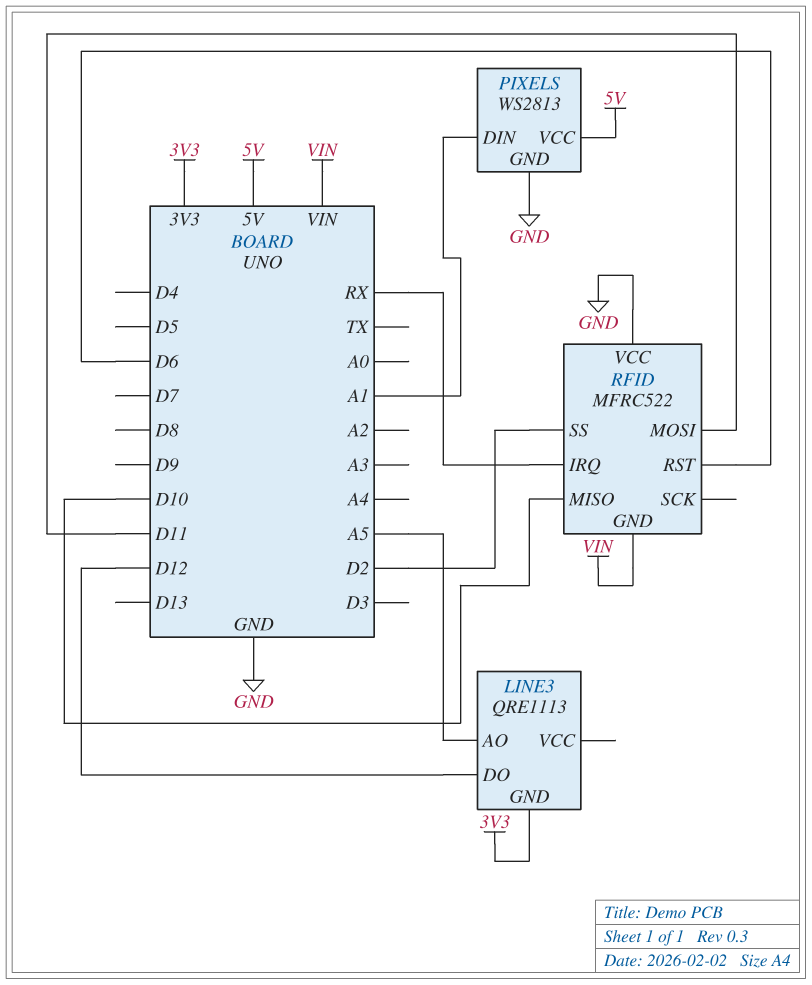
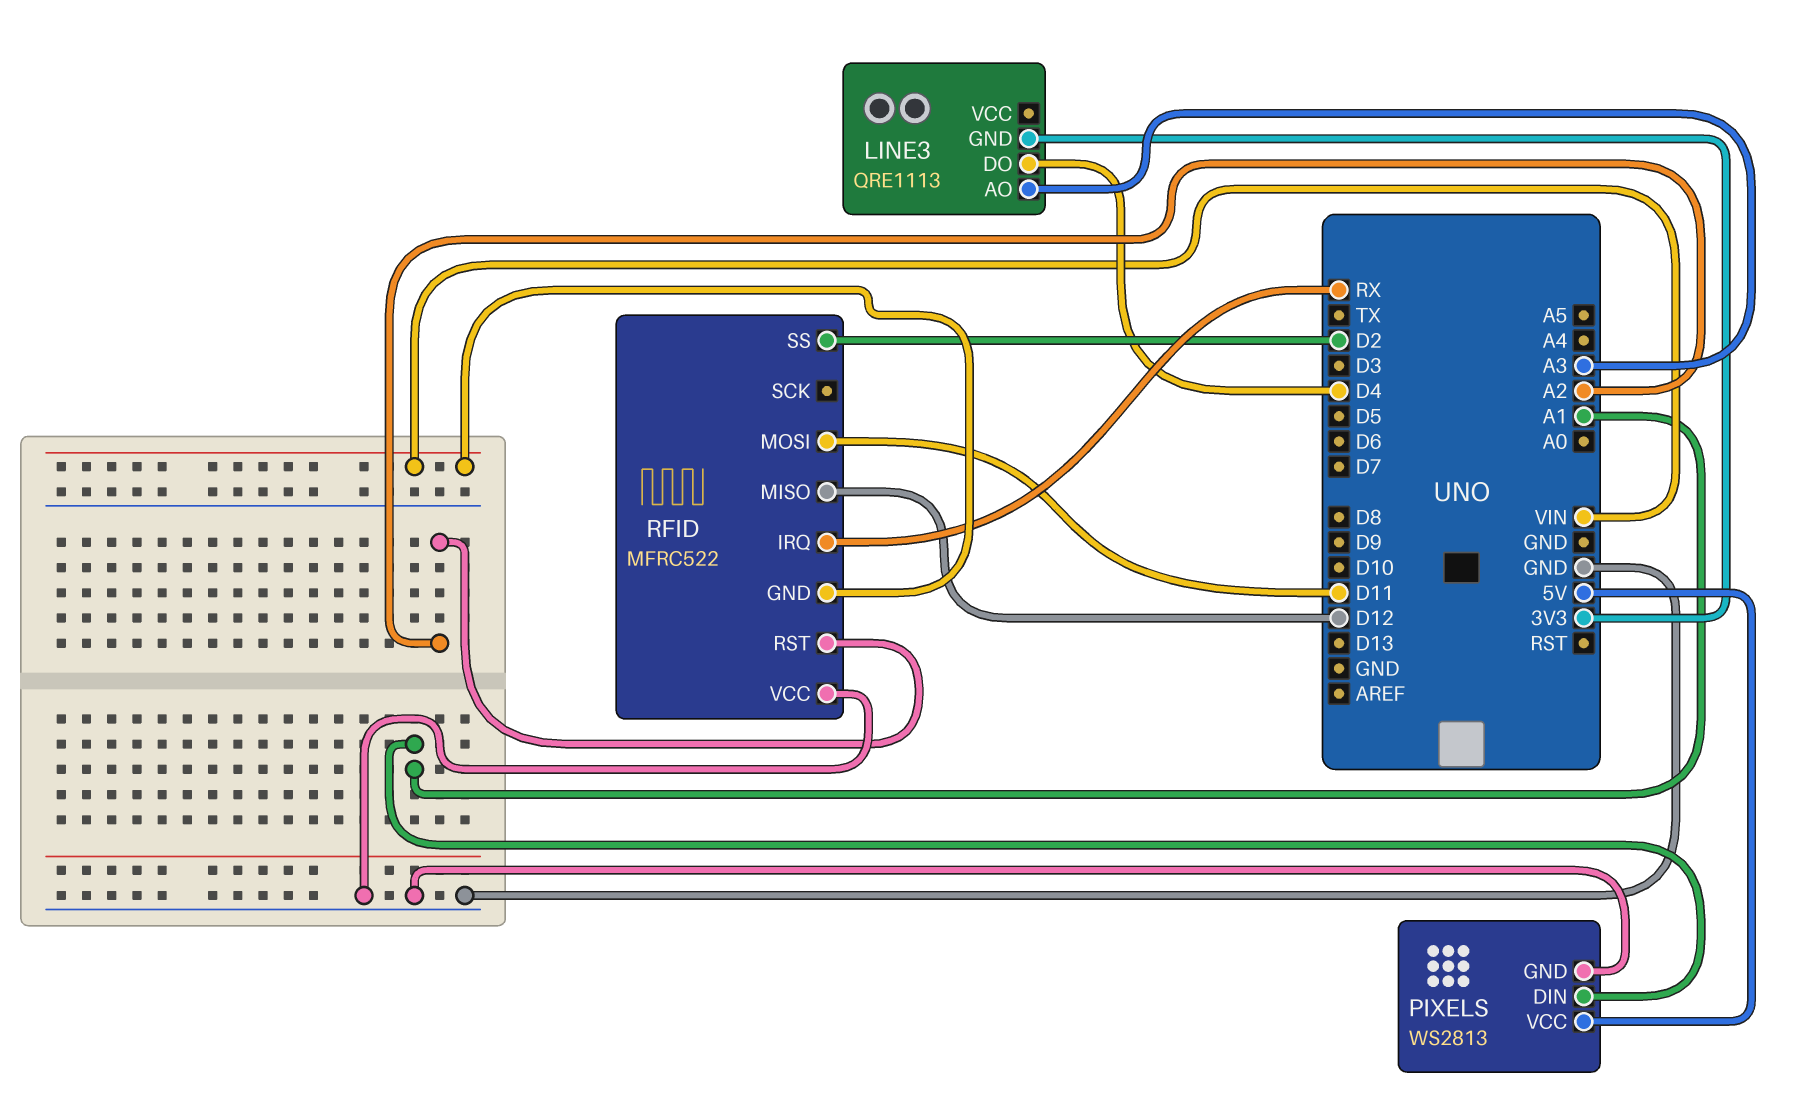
LINE3 pin AO: A5 -> A3
LINE3 pin DO: D12 -> D4
RFID pin MISO: D10 -> D12
RFID pin RST: D6 -> A2

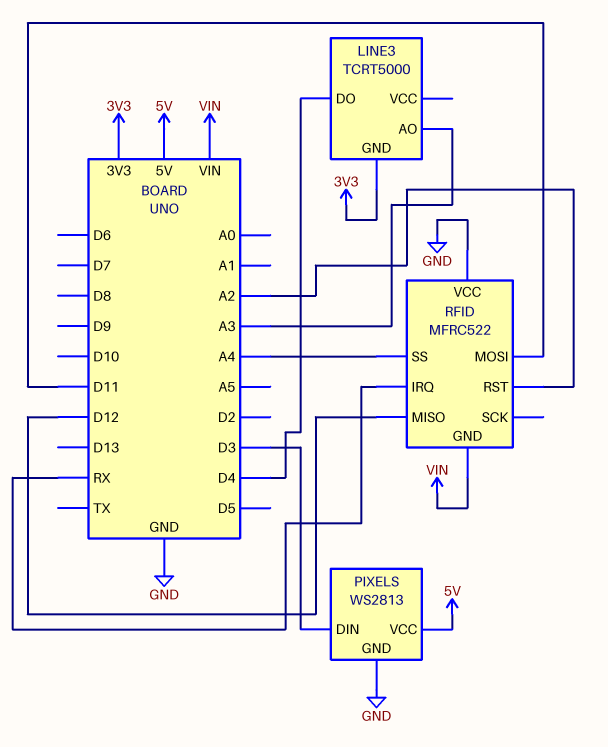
LINE3: QRE1113 -> TCRT5000
PIXELS pin DIN: A1 -> D3
RFID pin SS: D2 -> A4

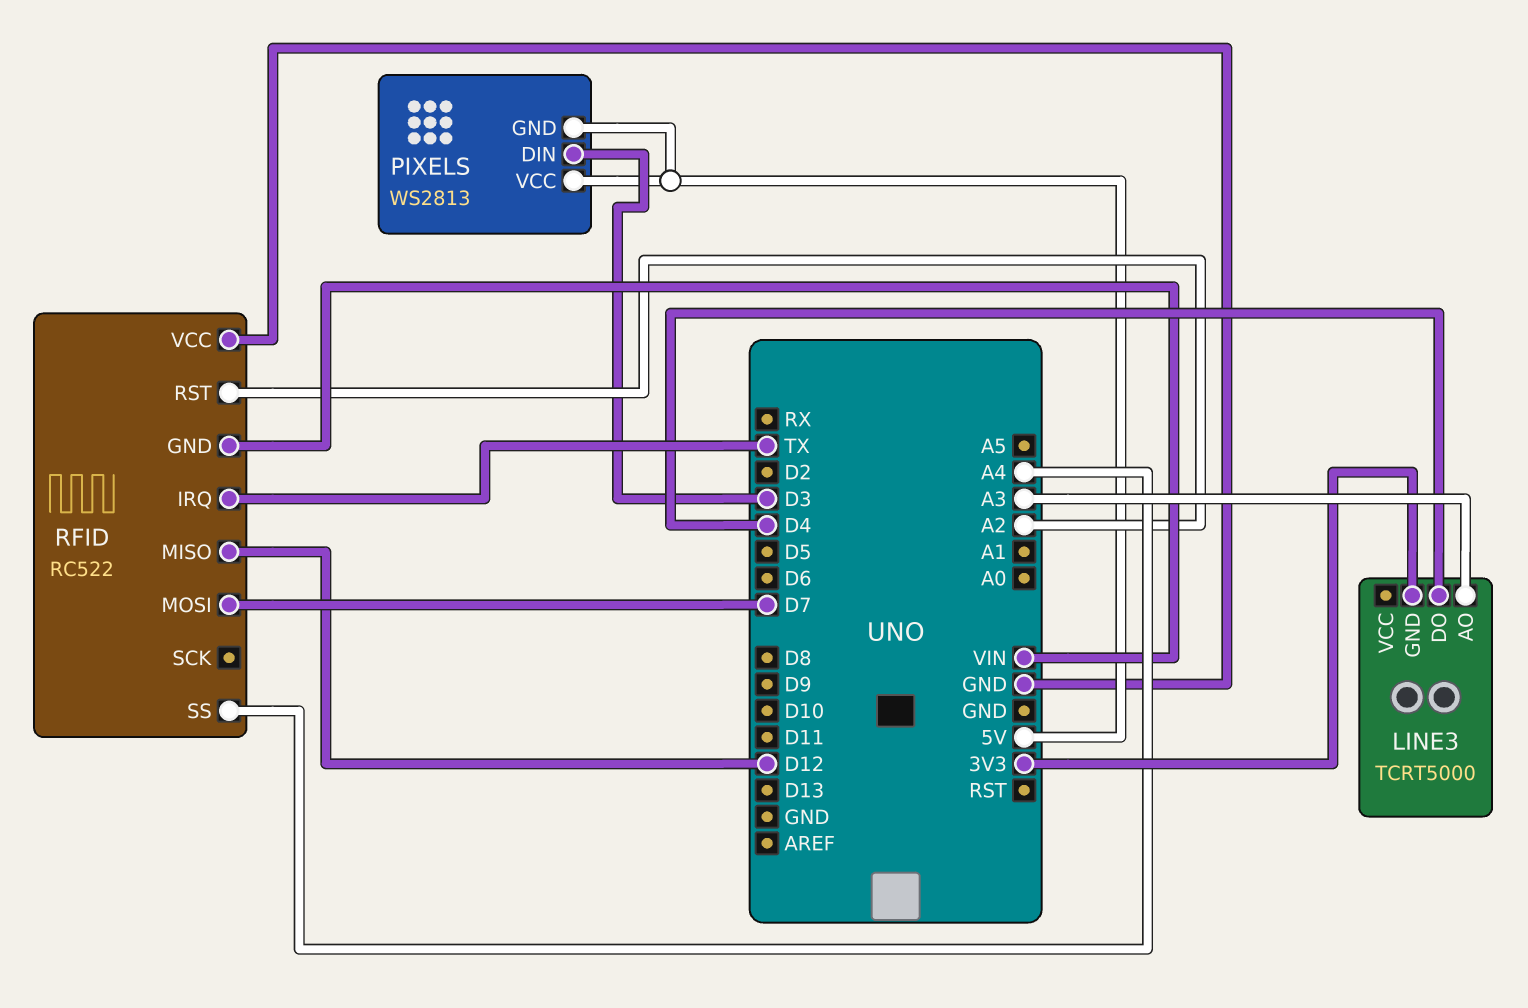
PIXELS pin GND: GND -> 5V
RFID: MFRC522 -> RC522
RFID pin IRQ: RX -> TX
RFID pin MOSI: D11 -> D7

